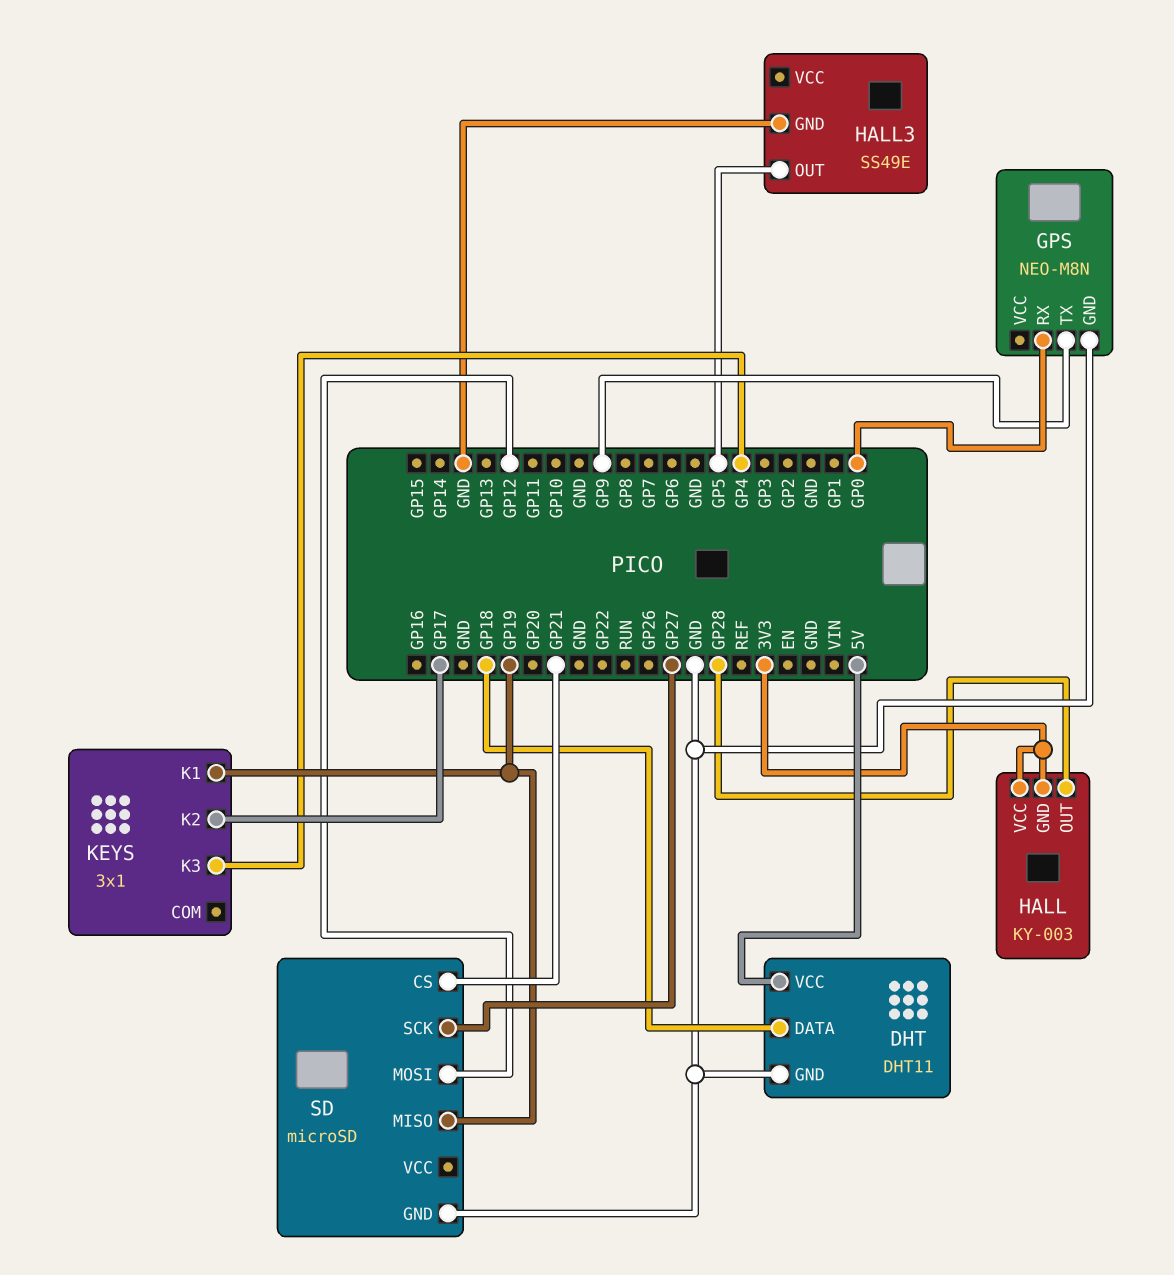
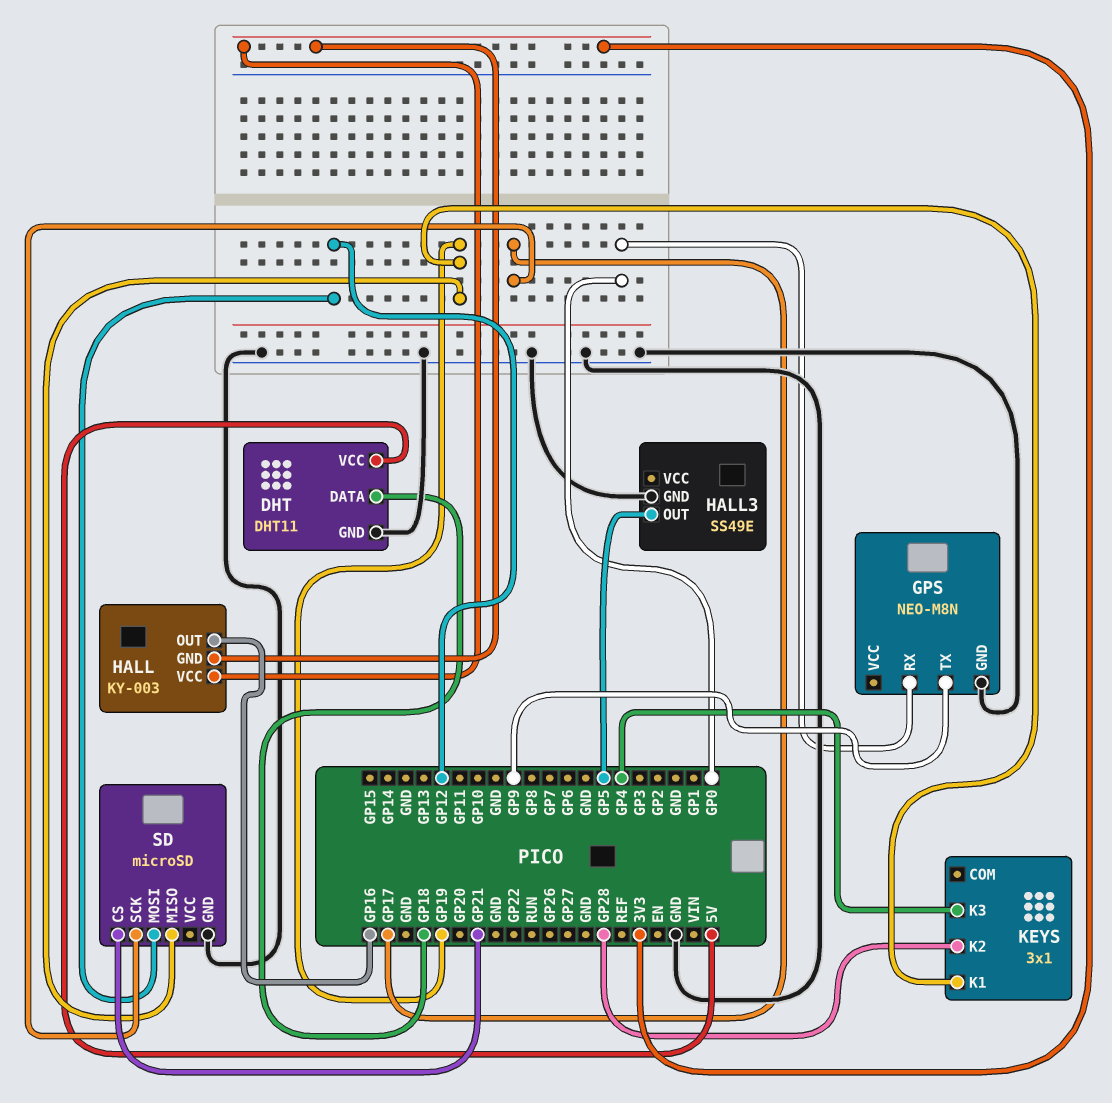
HALL pin OUT: GP28 -> GP16
KEYS pin K2: GP17 -> GP28
SD pin SCK: GP27 -> GP17

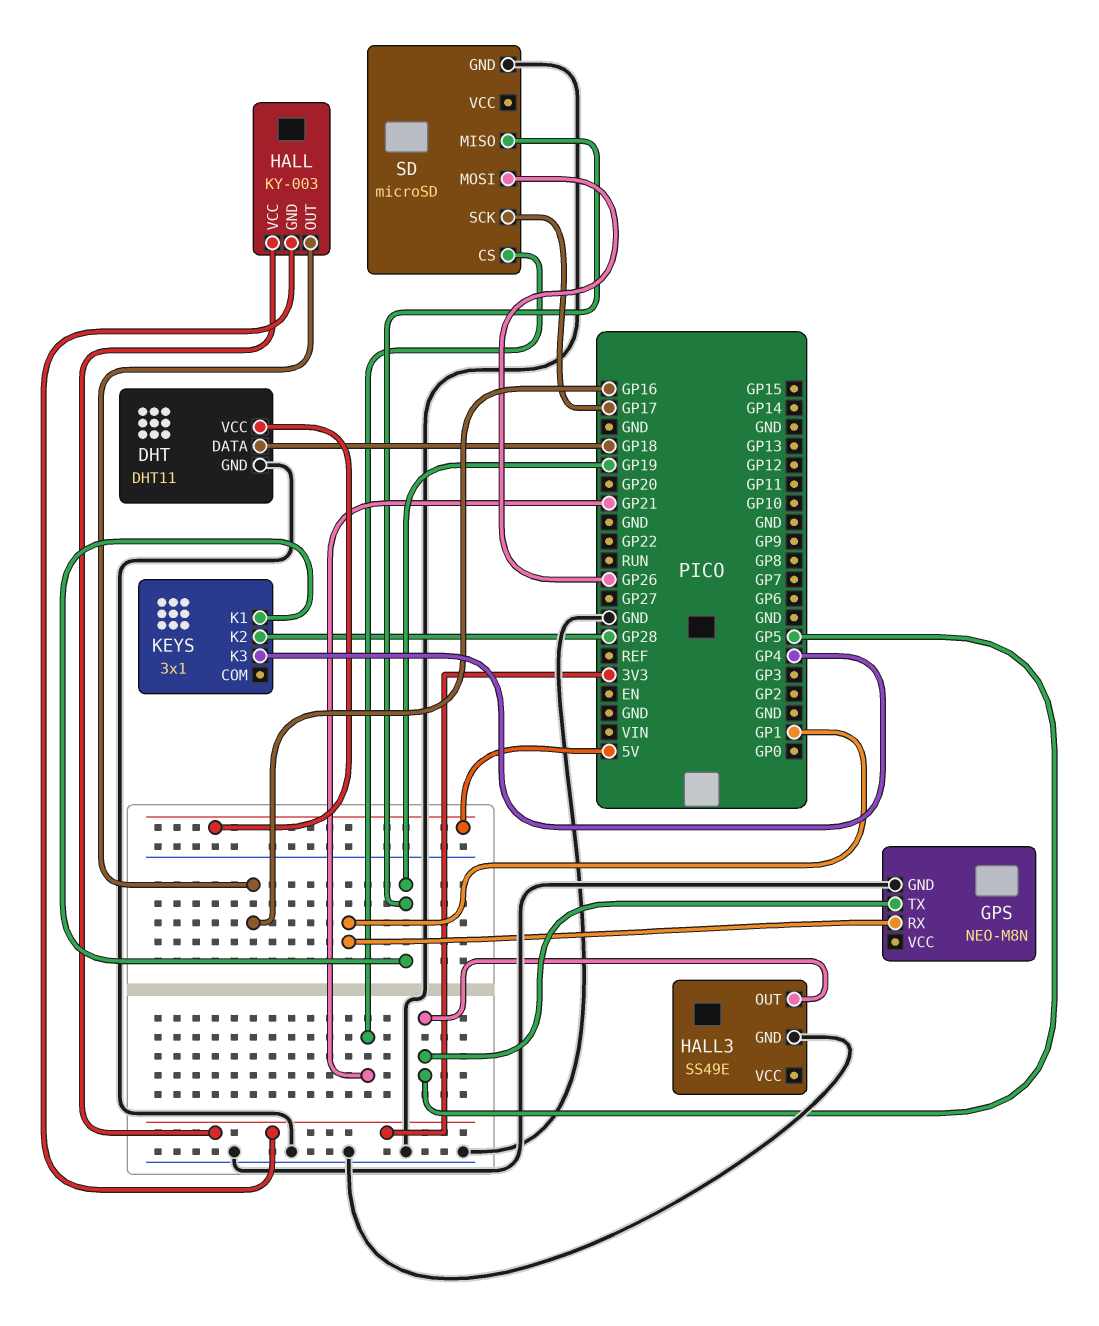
GPS pin RX: GP0 -> GP1
GPS pin TX: GP9 -> GP5
SD pin MOSI: GP12 -> GP26

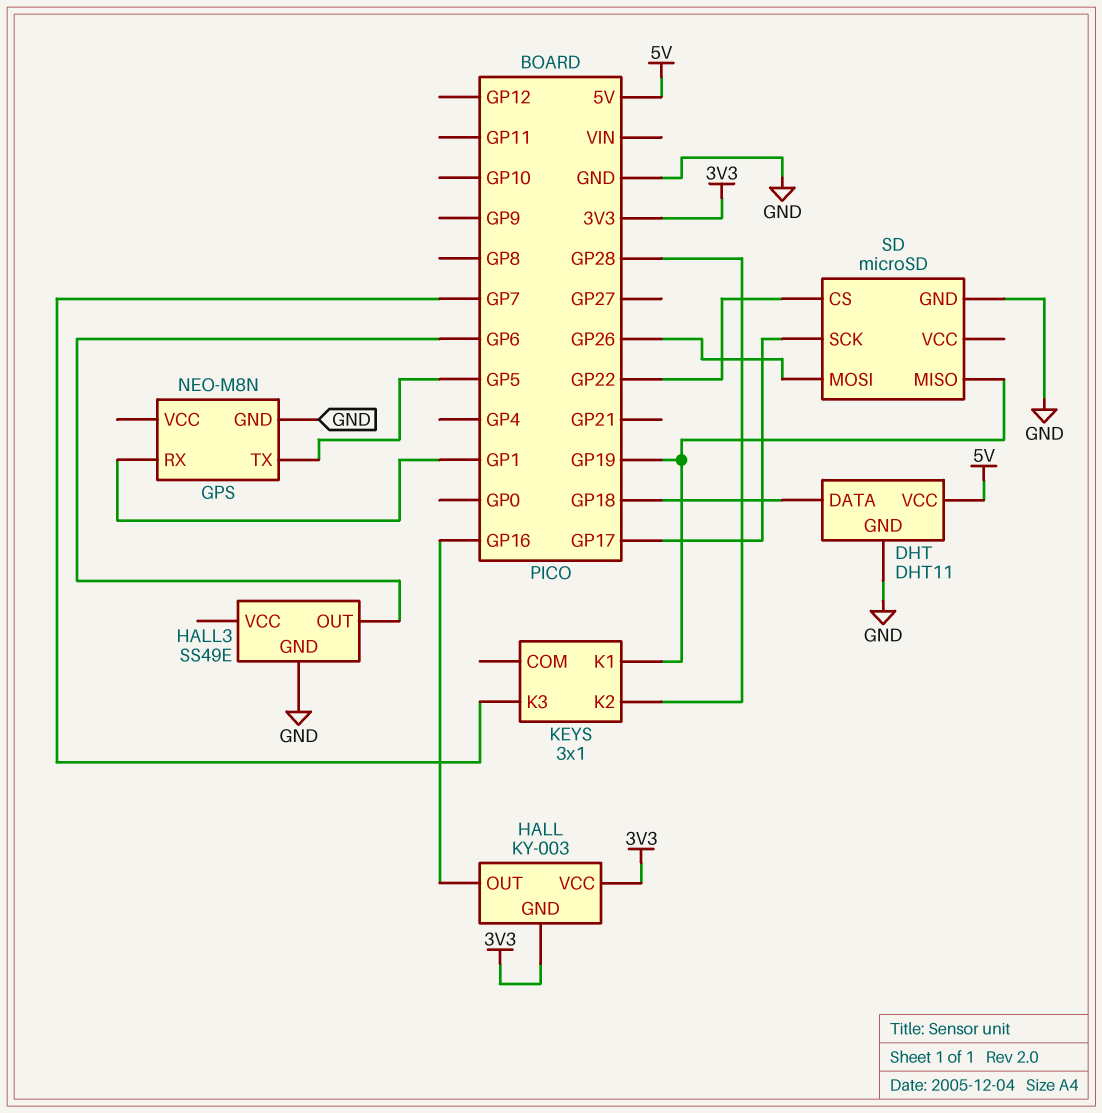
HALL3 pin OUT: GP5 -> GP6
KEYS pin K3: GP4 -> GP7
SD pin CS: GP21 -> GP22

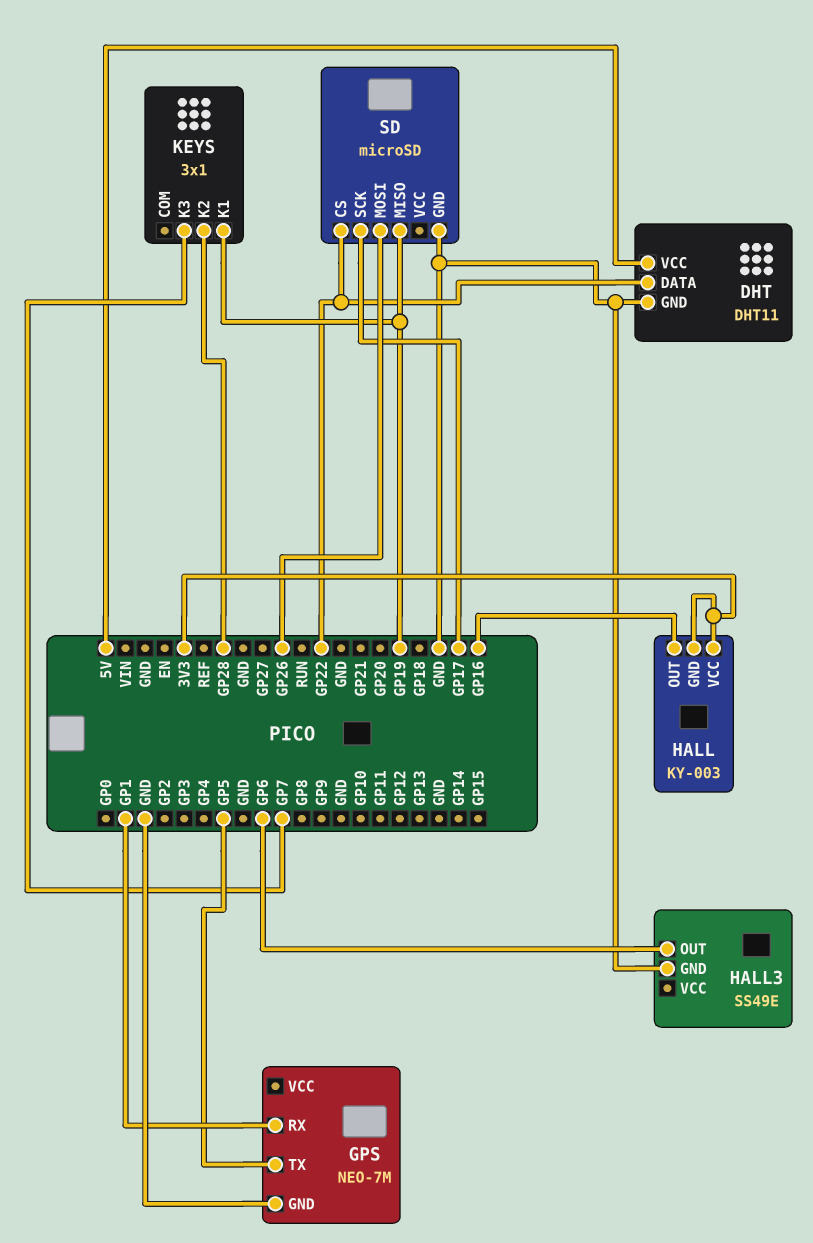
DHT pin DATA: GP18 -> GP22
GPS: NEO-M8N -> NEO-7M

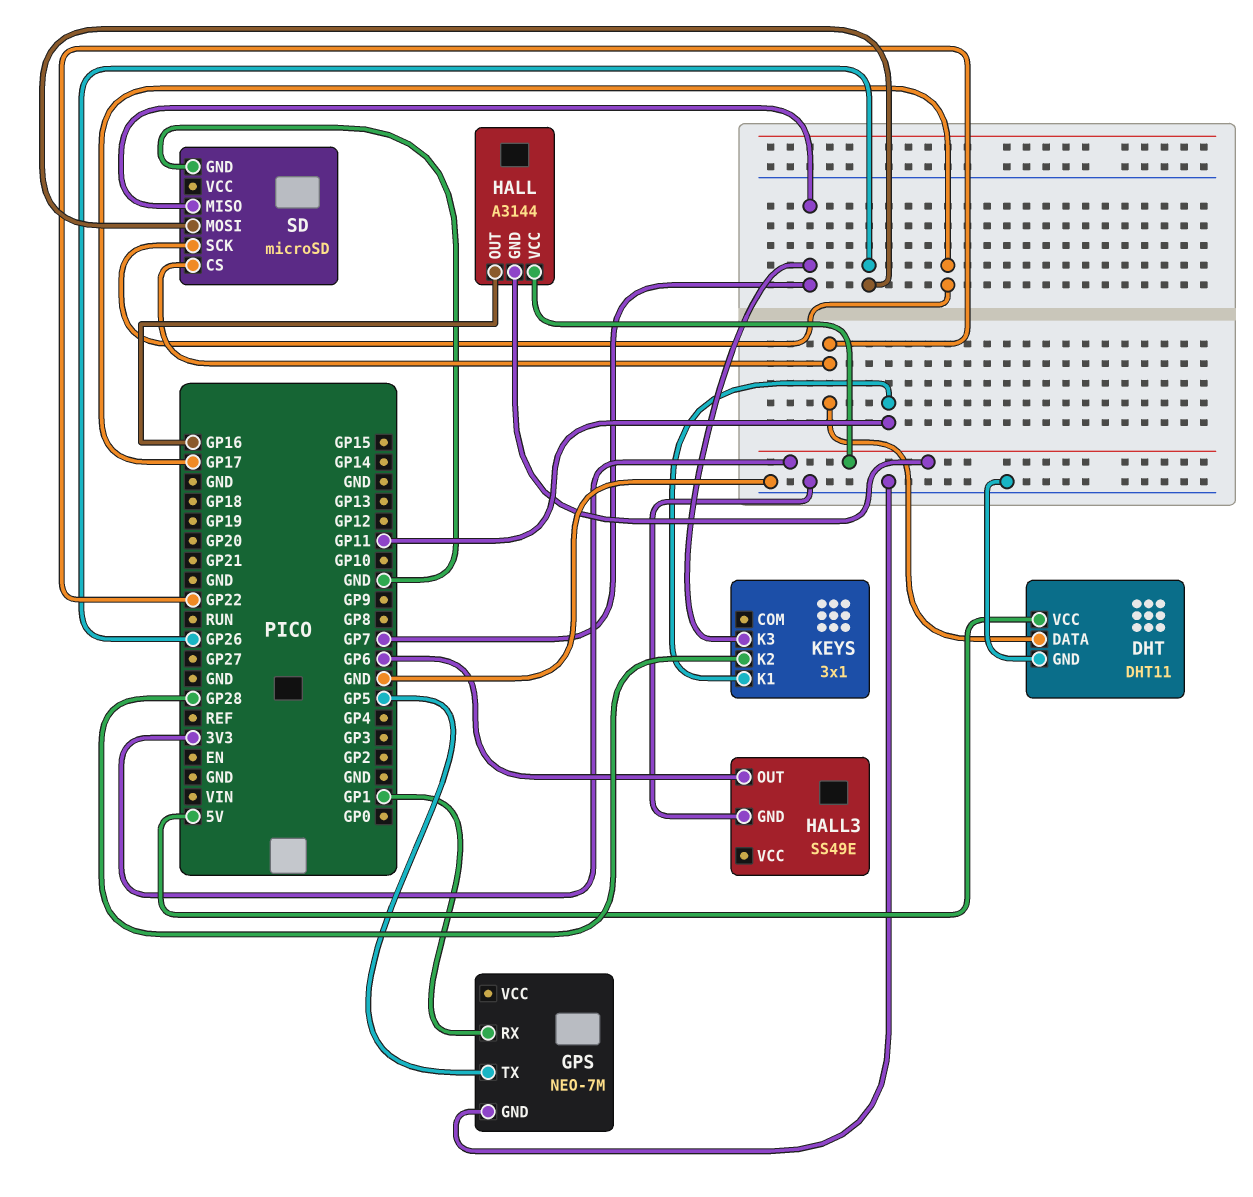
HALL: KY-003 -> A3144
KEYS pin K1: GP19 -> GP11
SD pin MISO: GP19 -> GP7

